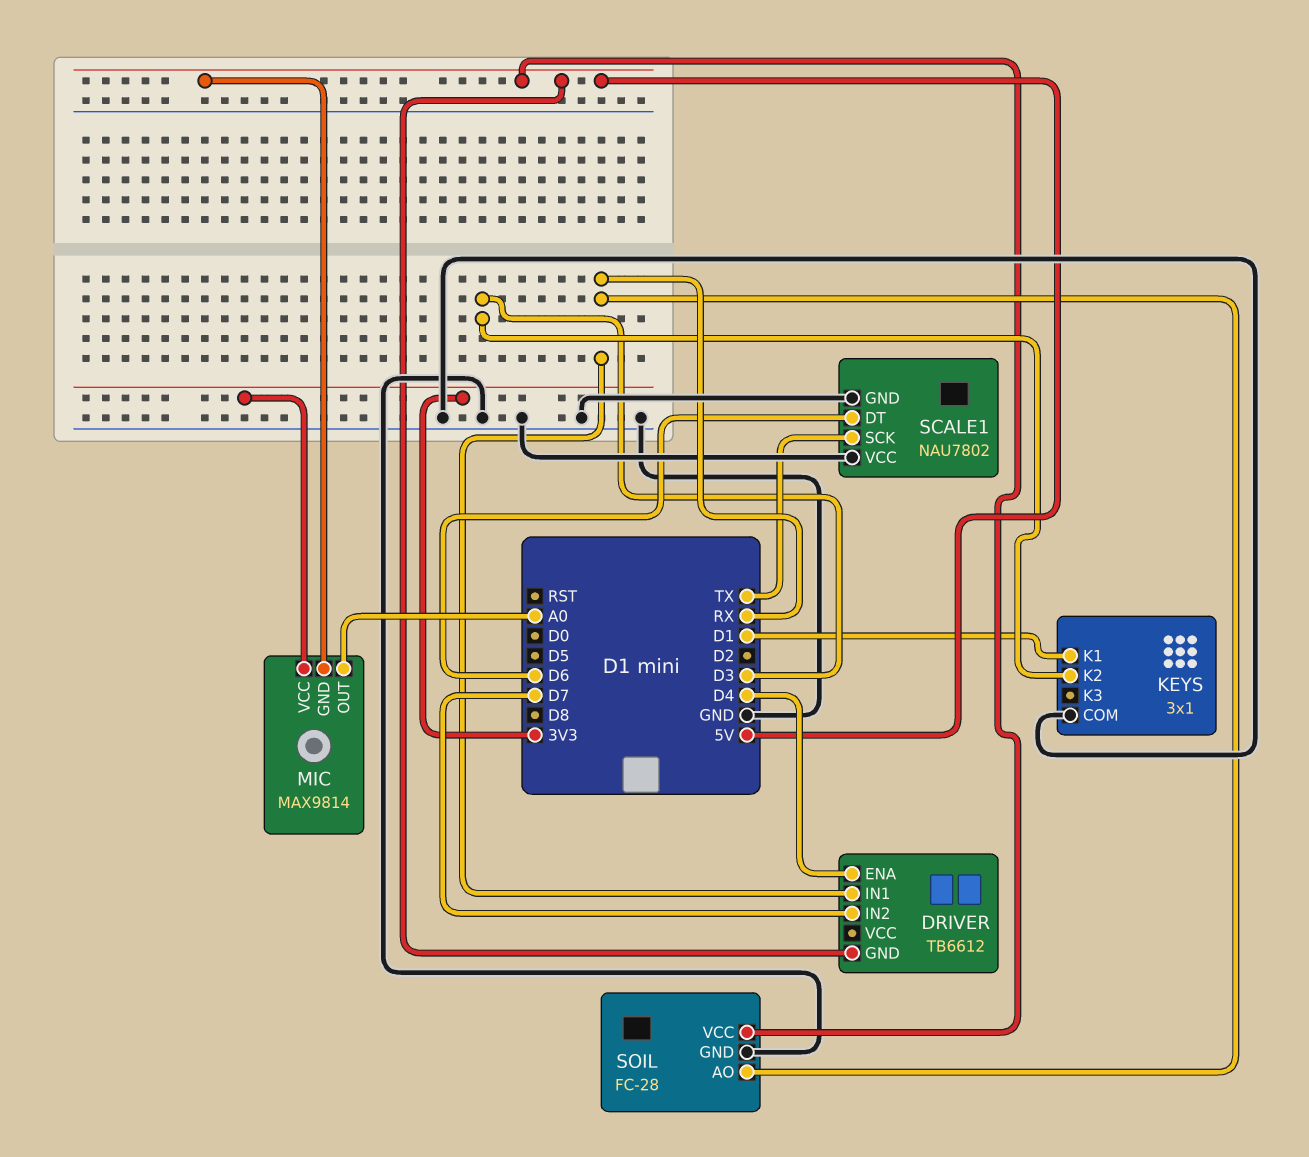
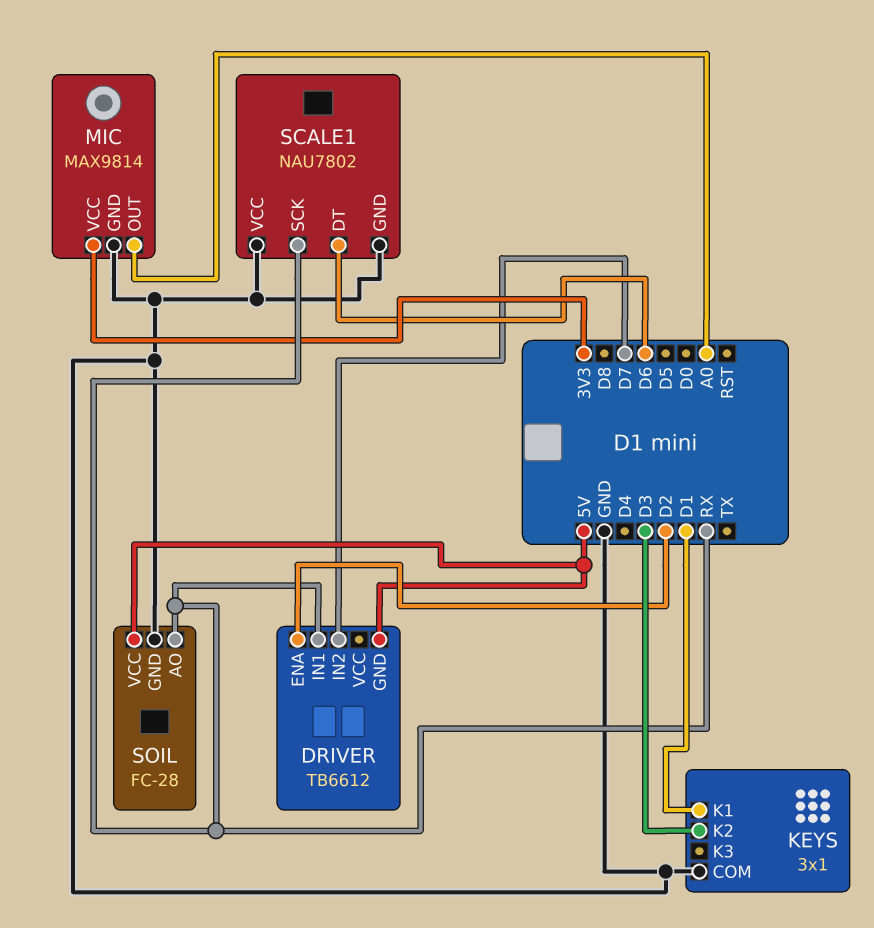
DRIVER pin ENA: D4 -> D2
MIC pin GND: 5V -> GND
SCALE1 pin SCK: TX -> RX

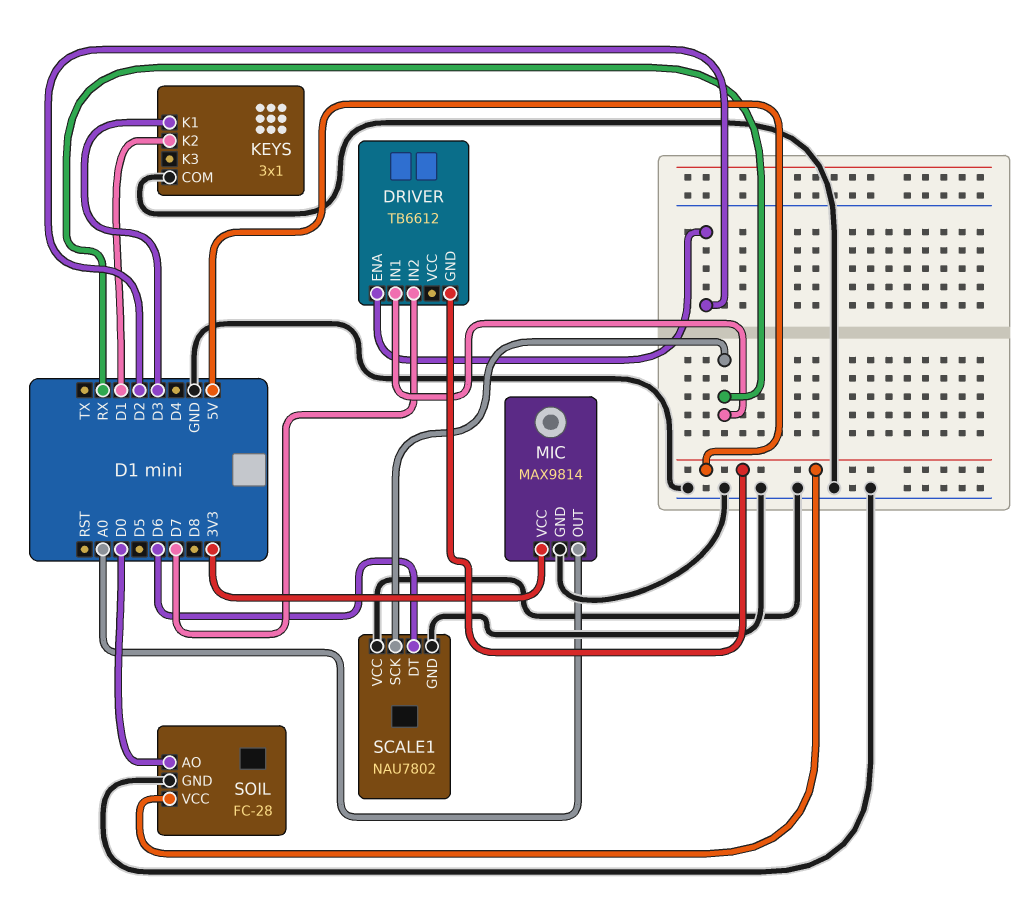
KEYS pin K1: D1 -> D3
KEYS pin K2: D3 -> D1
SOIL pin AO: RX -> D0

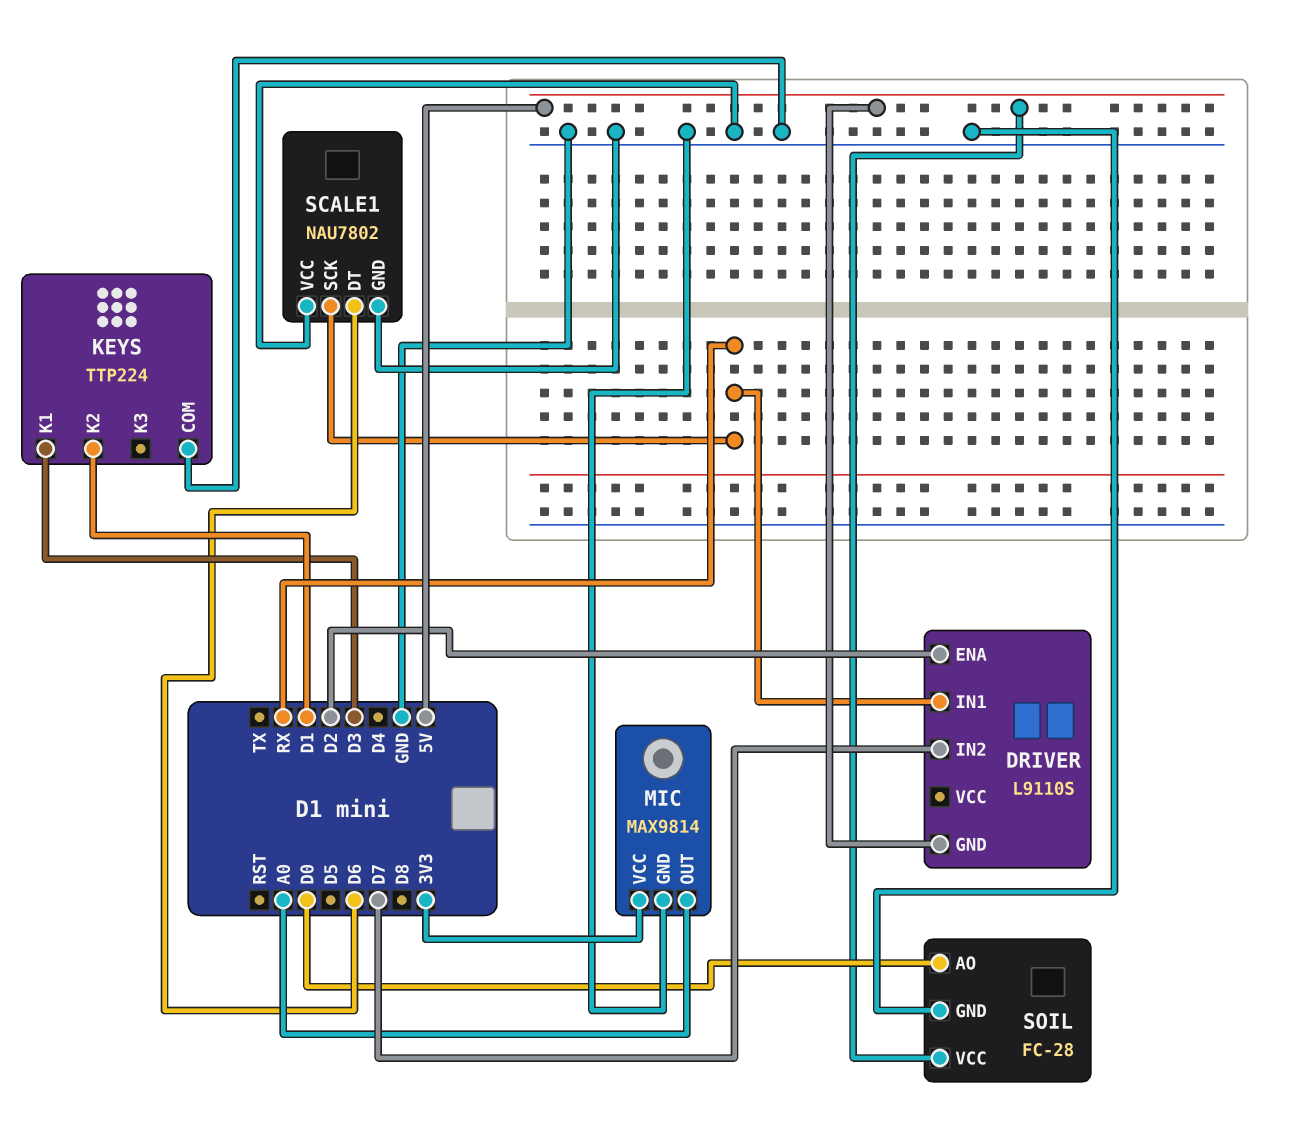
DRIVER: TB6612 -> L9110S
KEYS: 3x1 -> TTP224

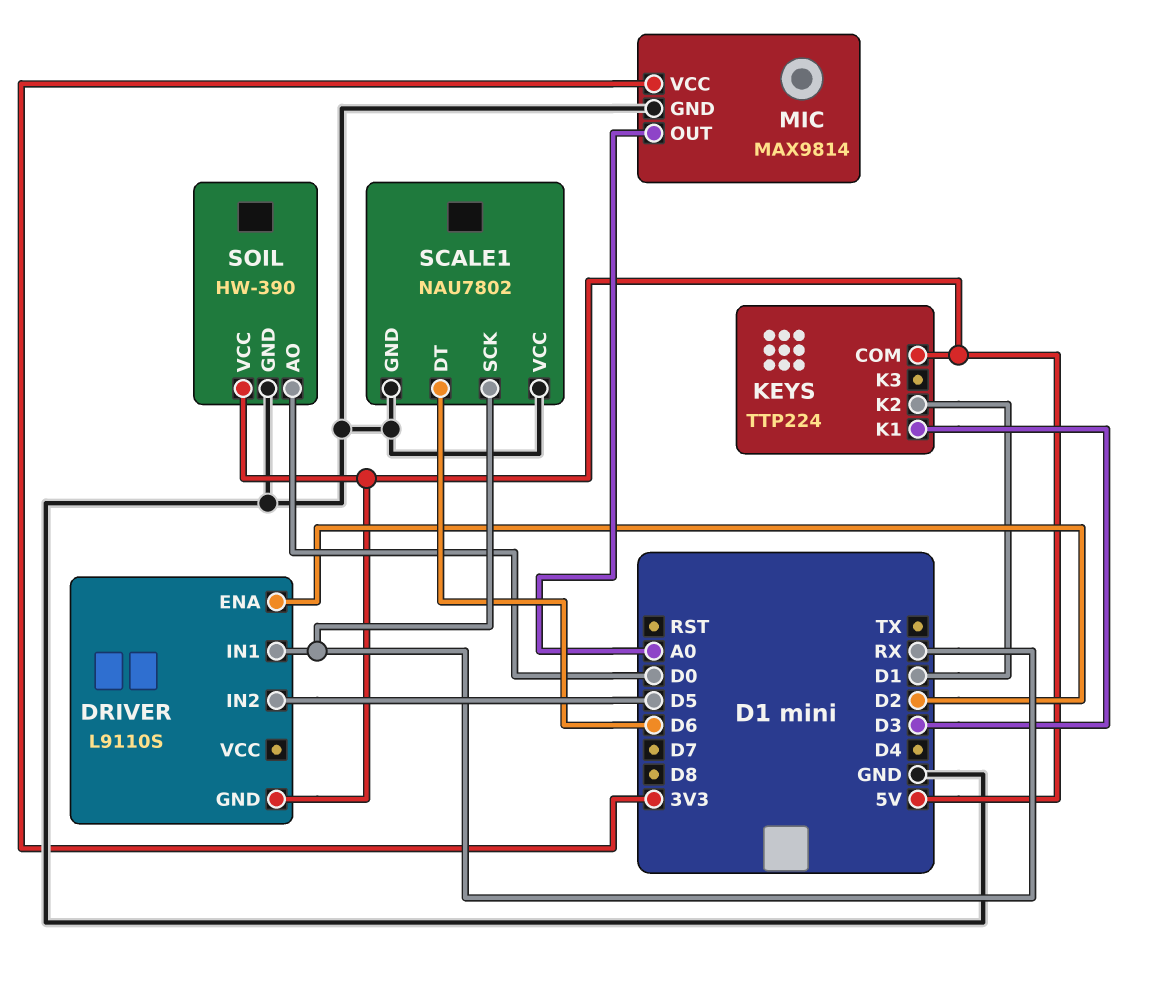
DRIVER pin IN2: D7 -> D5
KEYS pin COM: GND -> 5V
SOIL: FC-28 -> HW-390

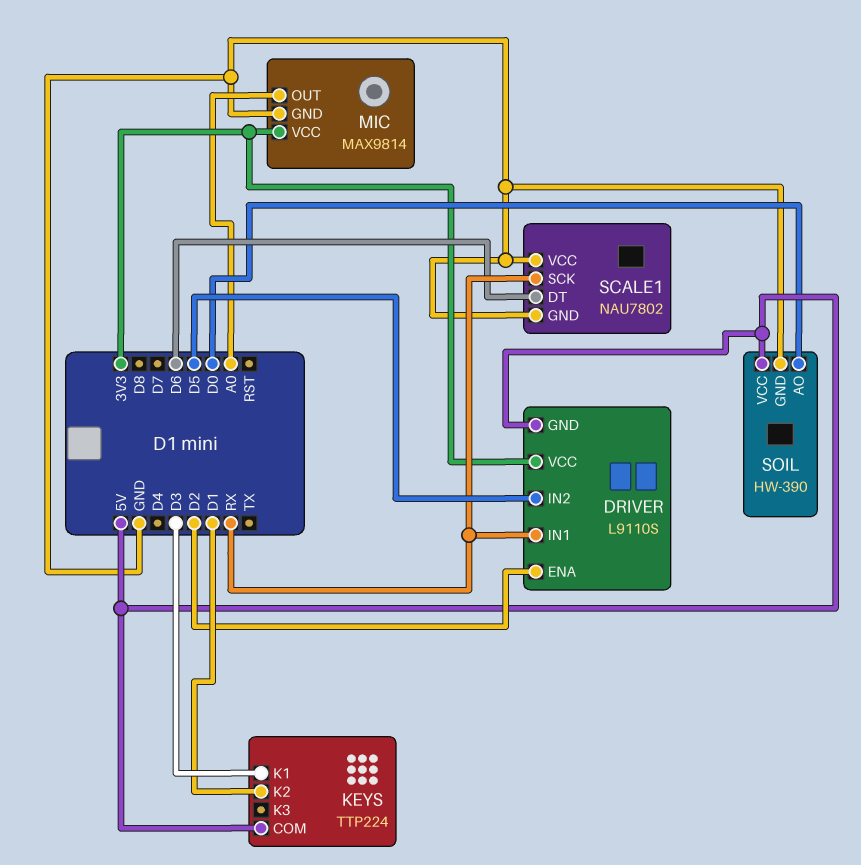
DRIVER pin VCC: none -> 3V3

